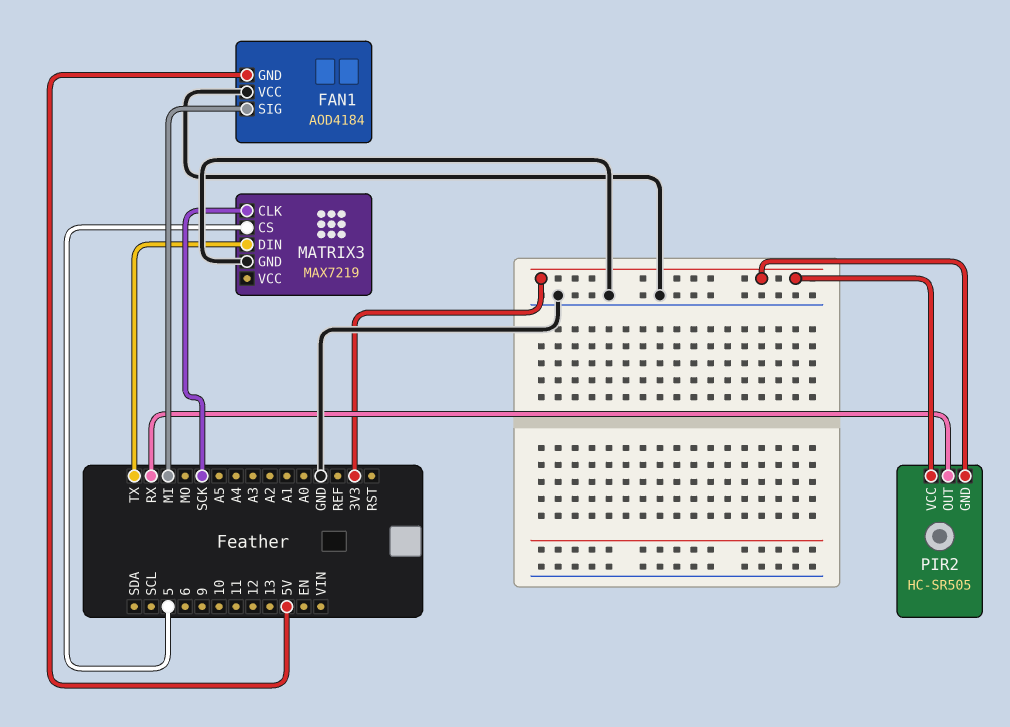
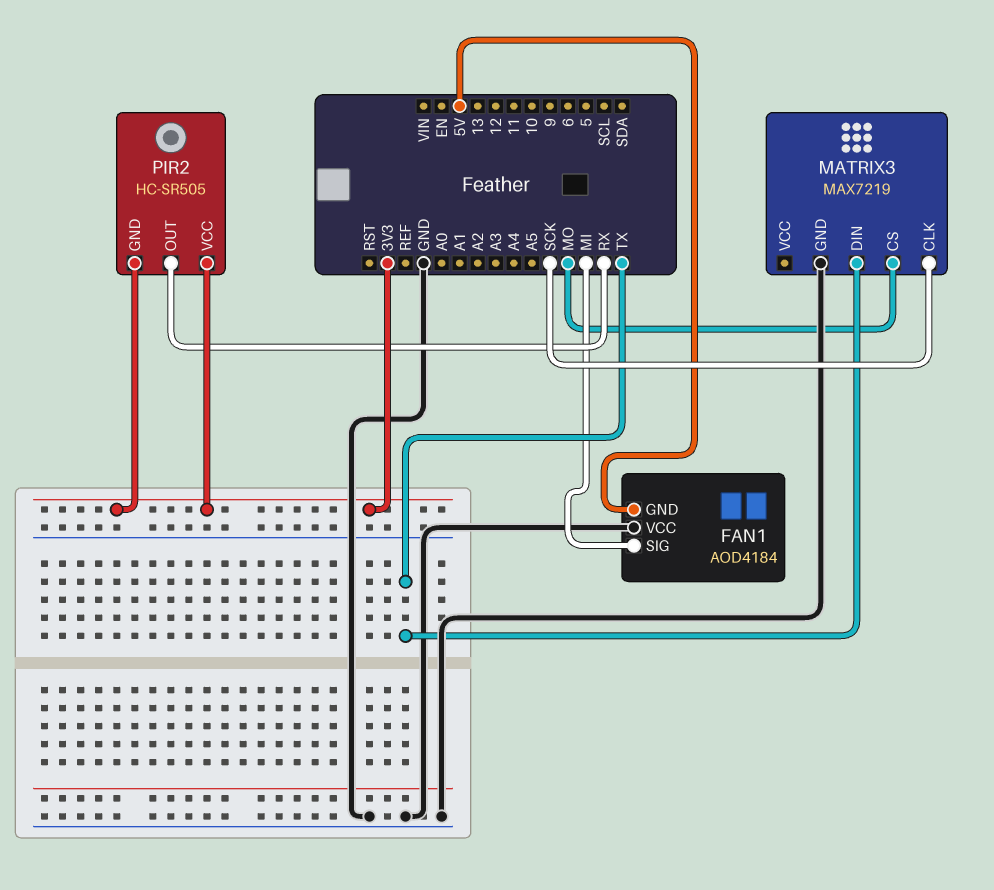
MATRIX3 pin CS: 5 -> MO

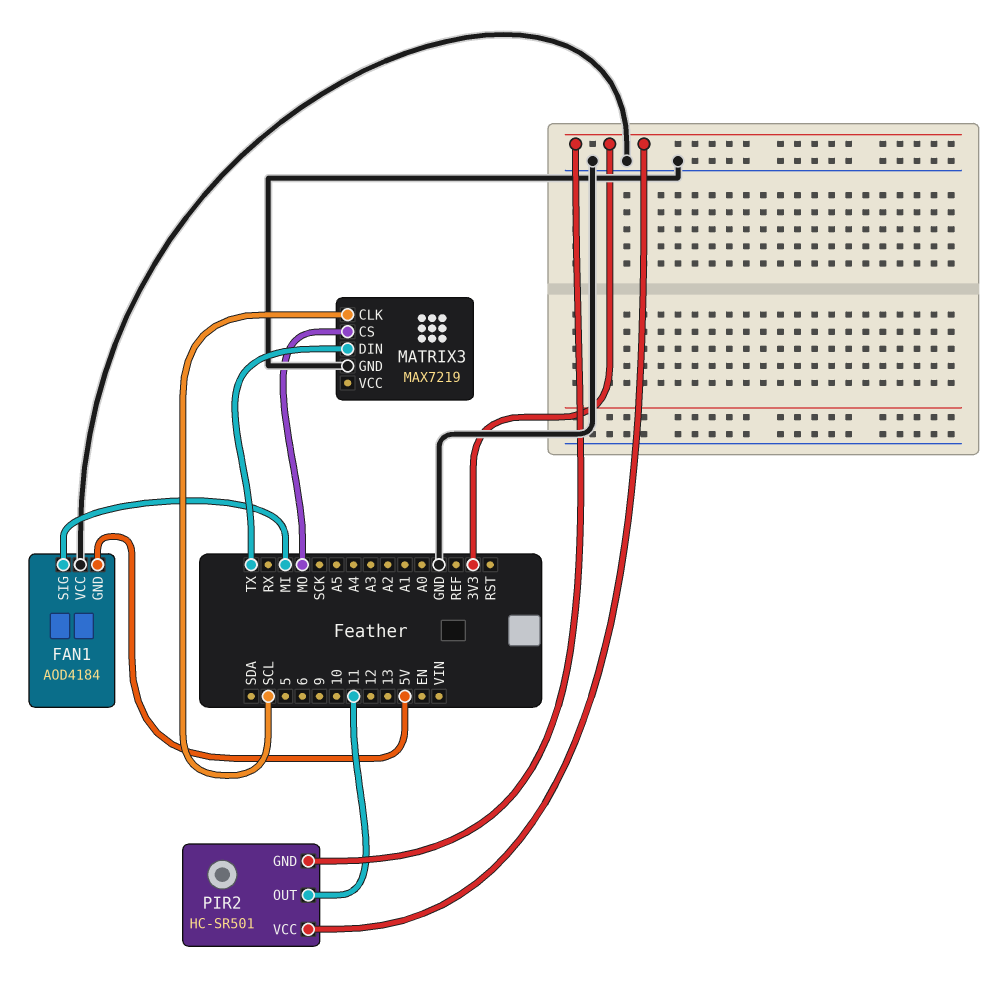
MATRIX3 pin CLK: SCK -> SCL
PIR2: HC-SR505 -> HC-SR501
PIR2 pin OUT: RX -> 11

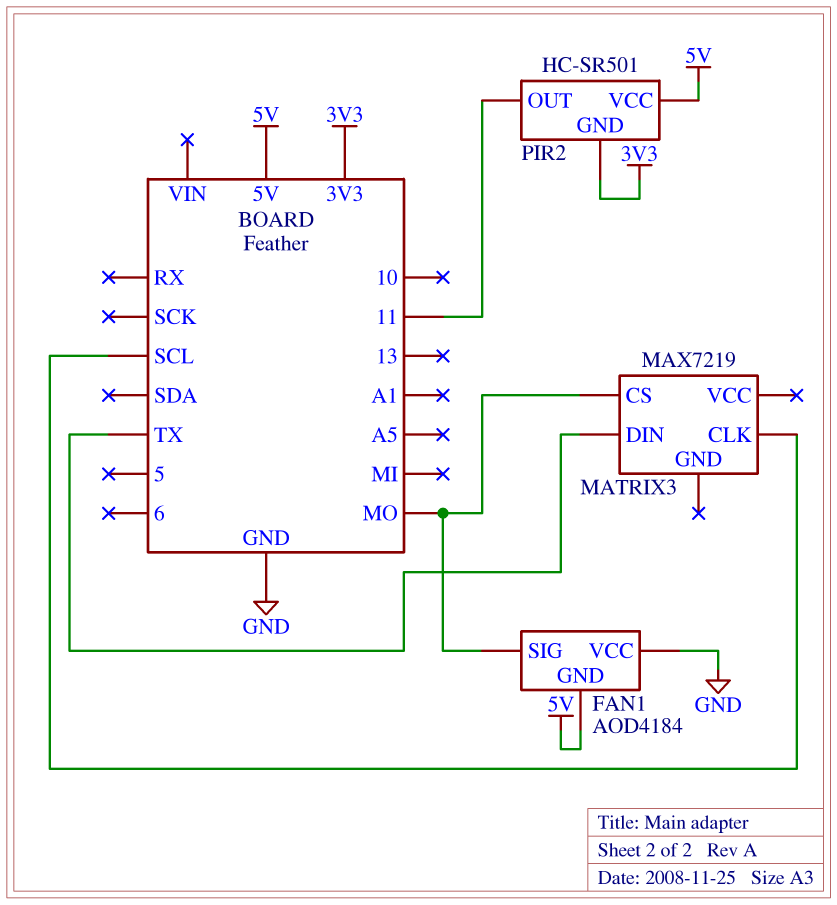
FAN1 pin SIG: MI -> MO
MATRIX3 pin GND: GND -> none
PIR2 pin VCC: 3V3 -> 5V

